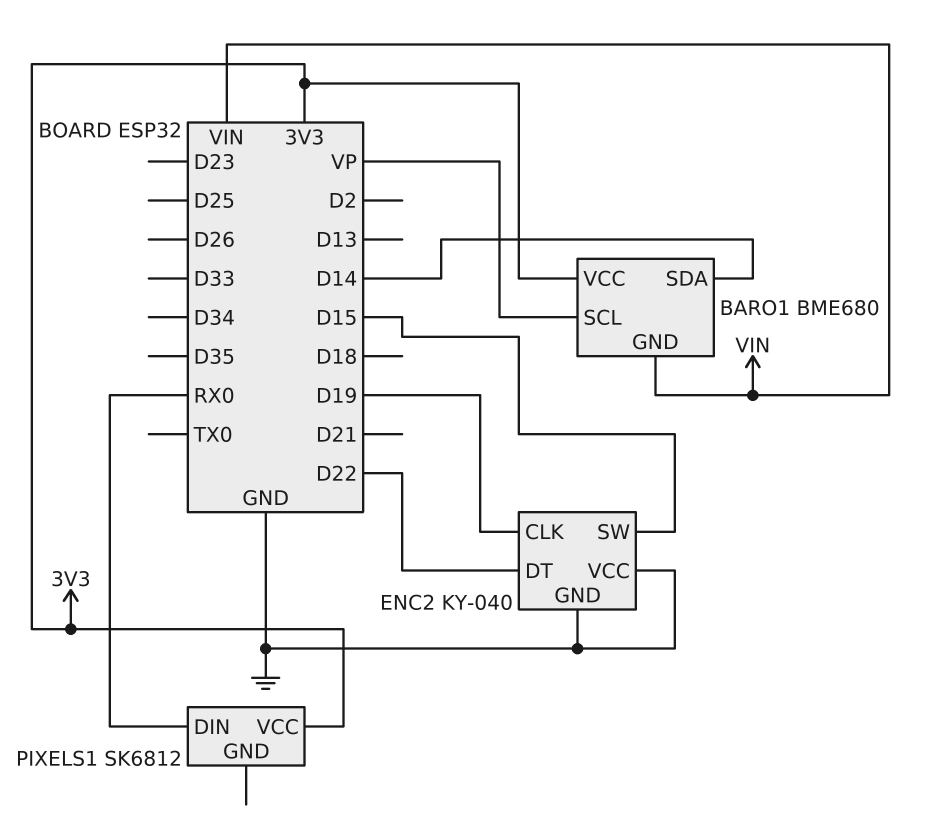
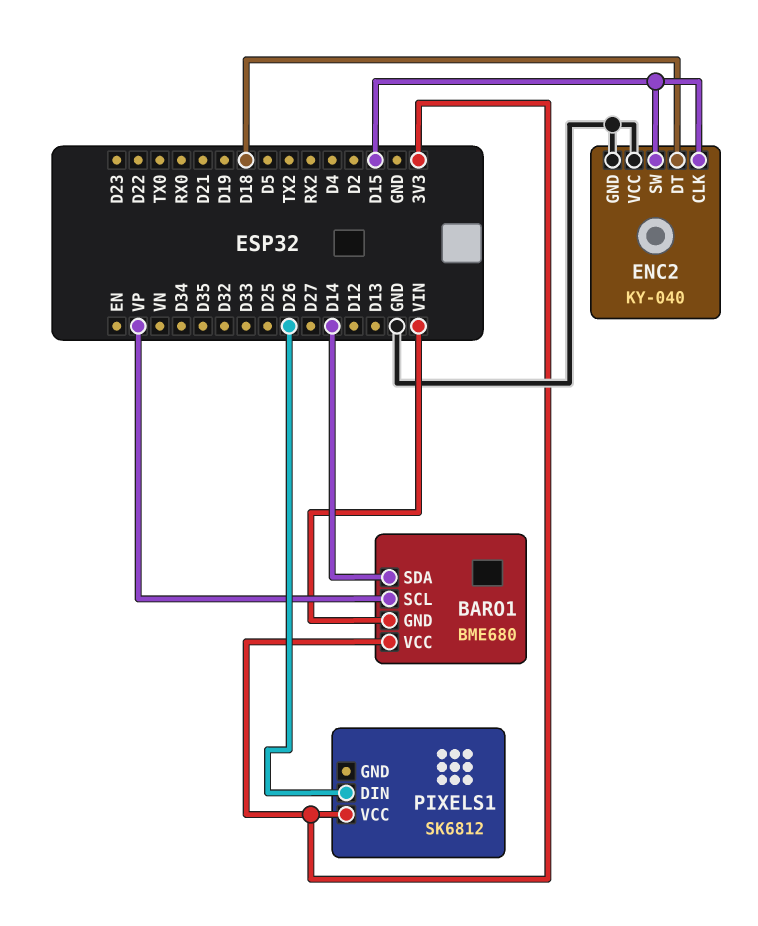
ENC2 pin CLK: D19 -> D15
ENC2 pin DT: D22 -> D18
PIXELS1 pin DIN: RX0 -> D26

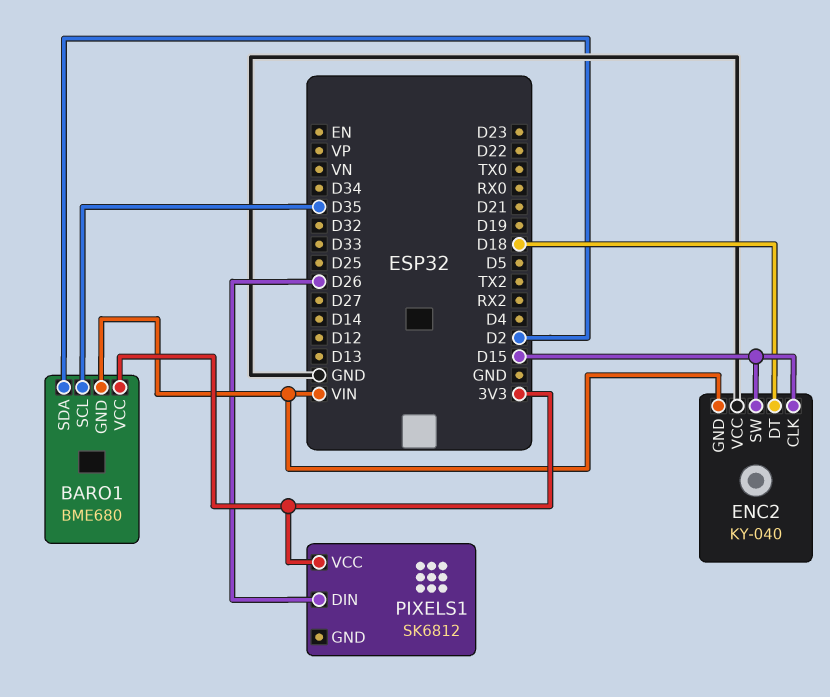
BARO1 pin SCL: VP -> D35
BARO1 pin SDA: D14 -> D2
ENC2 pin GND: GND -> VIN

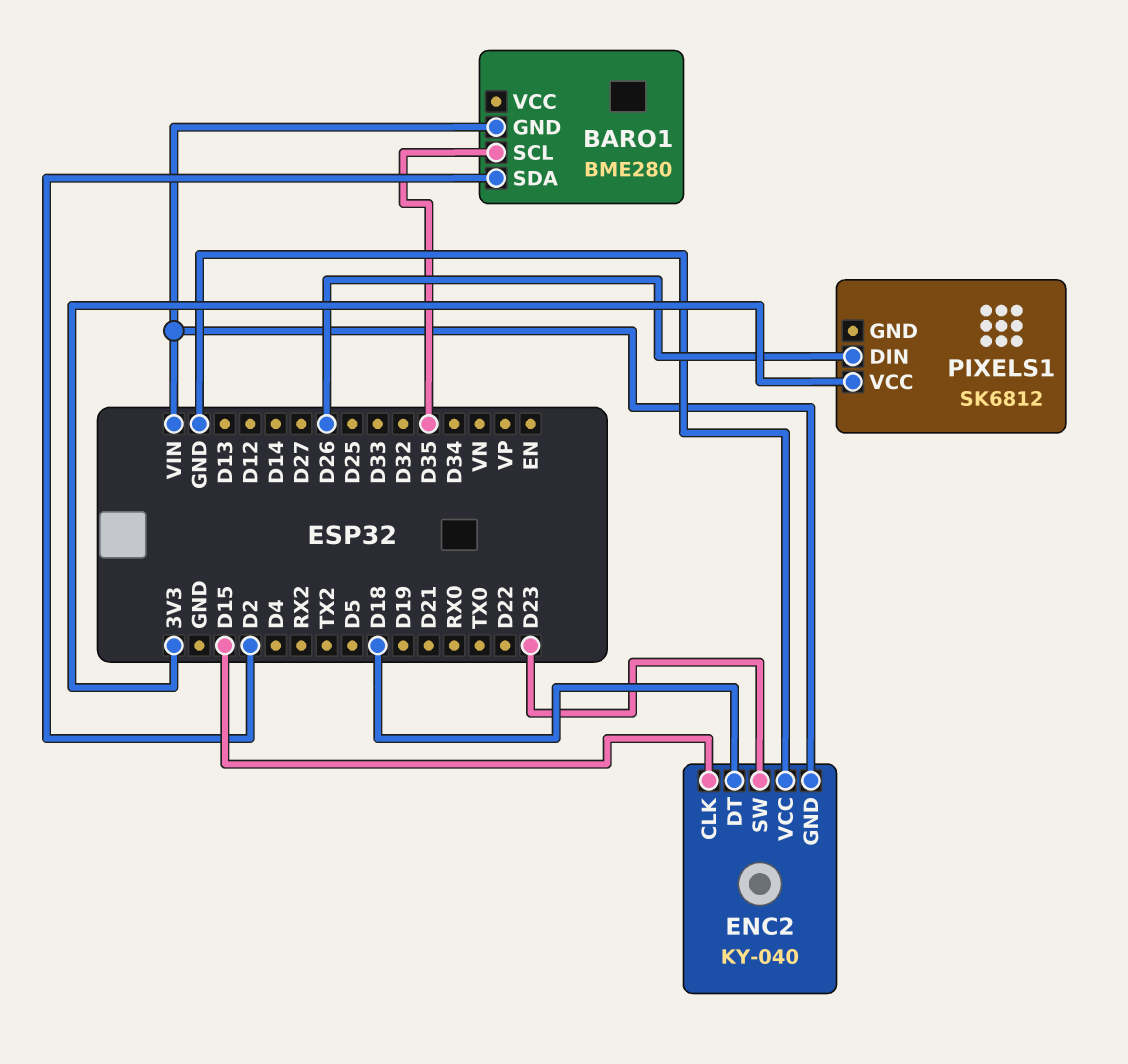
BARO1: BME680 -> BME280
BARO1 pin VCC: 3V3 -> none
ENC2 pin SW: D15 -> D23

